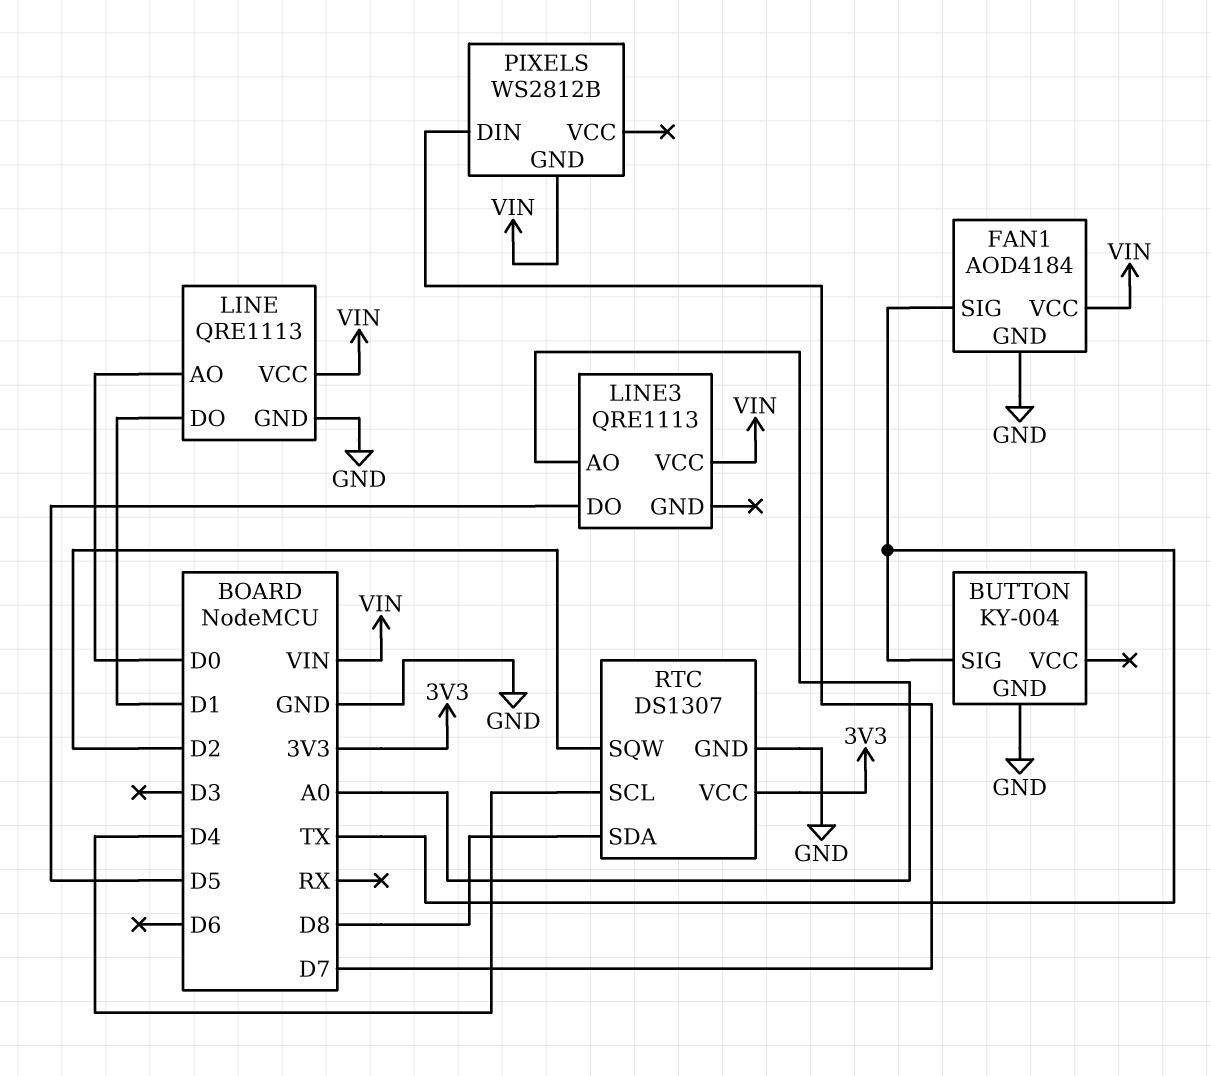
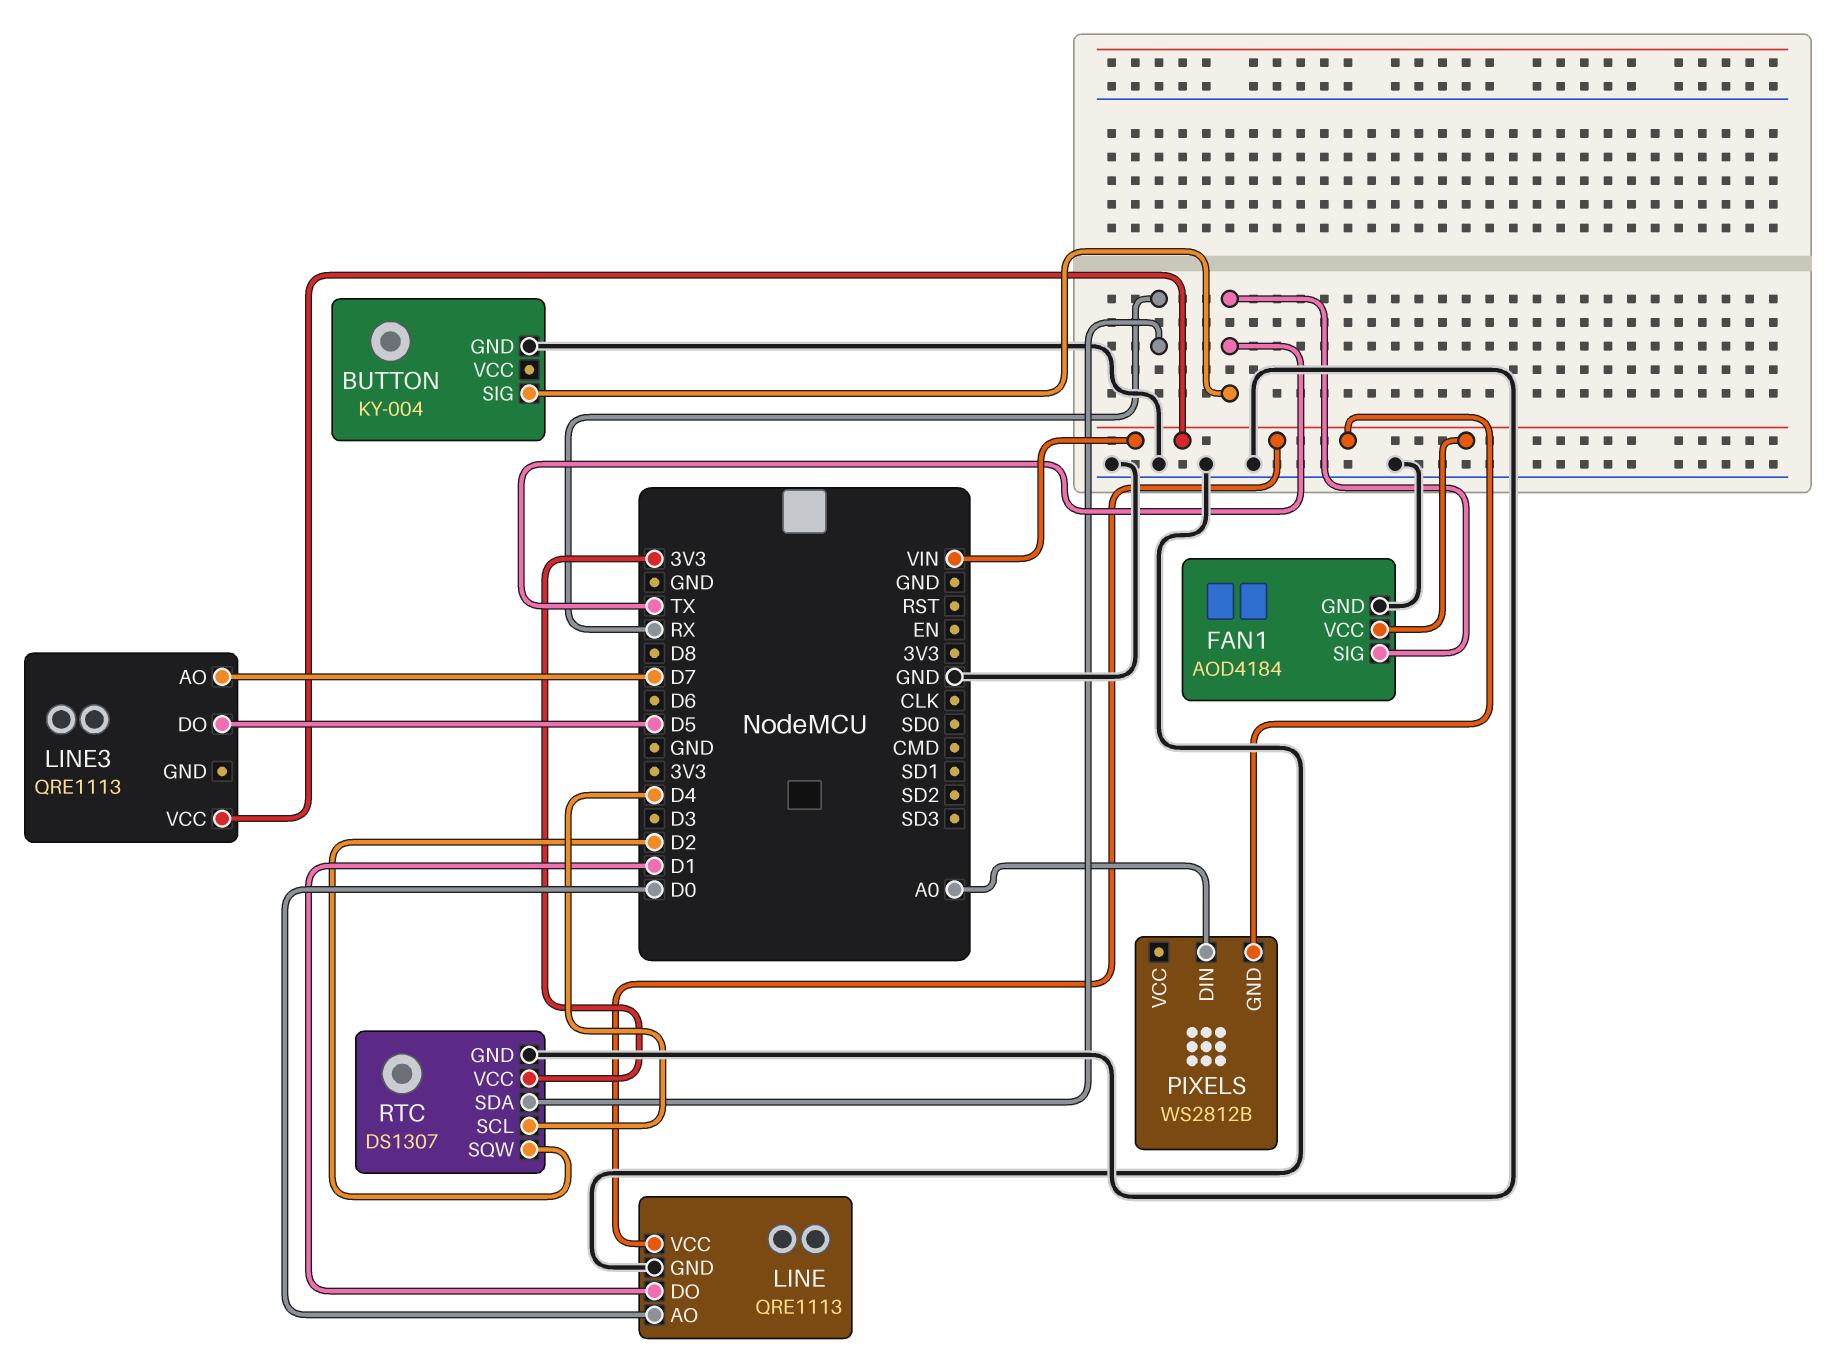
LINE3 pin AO: A0 -> D7
PIXELS pin DIN: D7 -> A0
RTC pin SDA: D8 -> RX

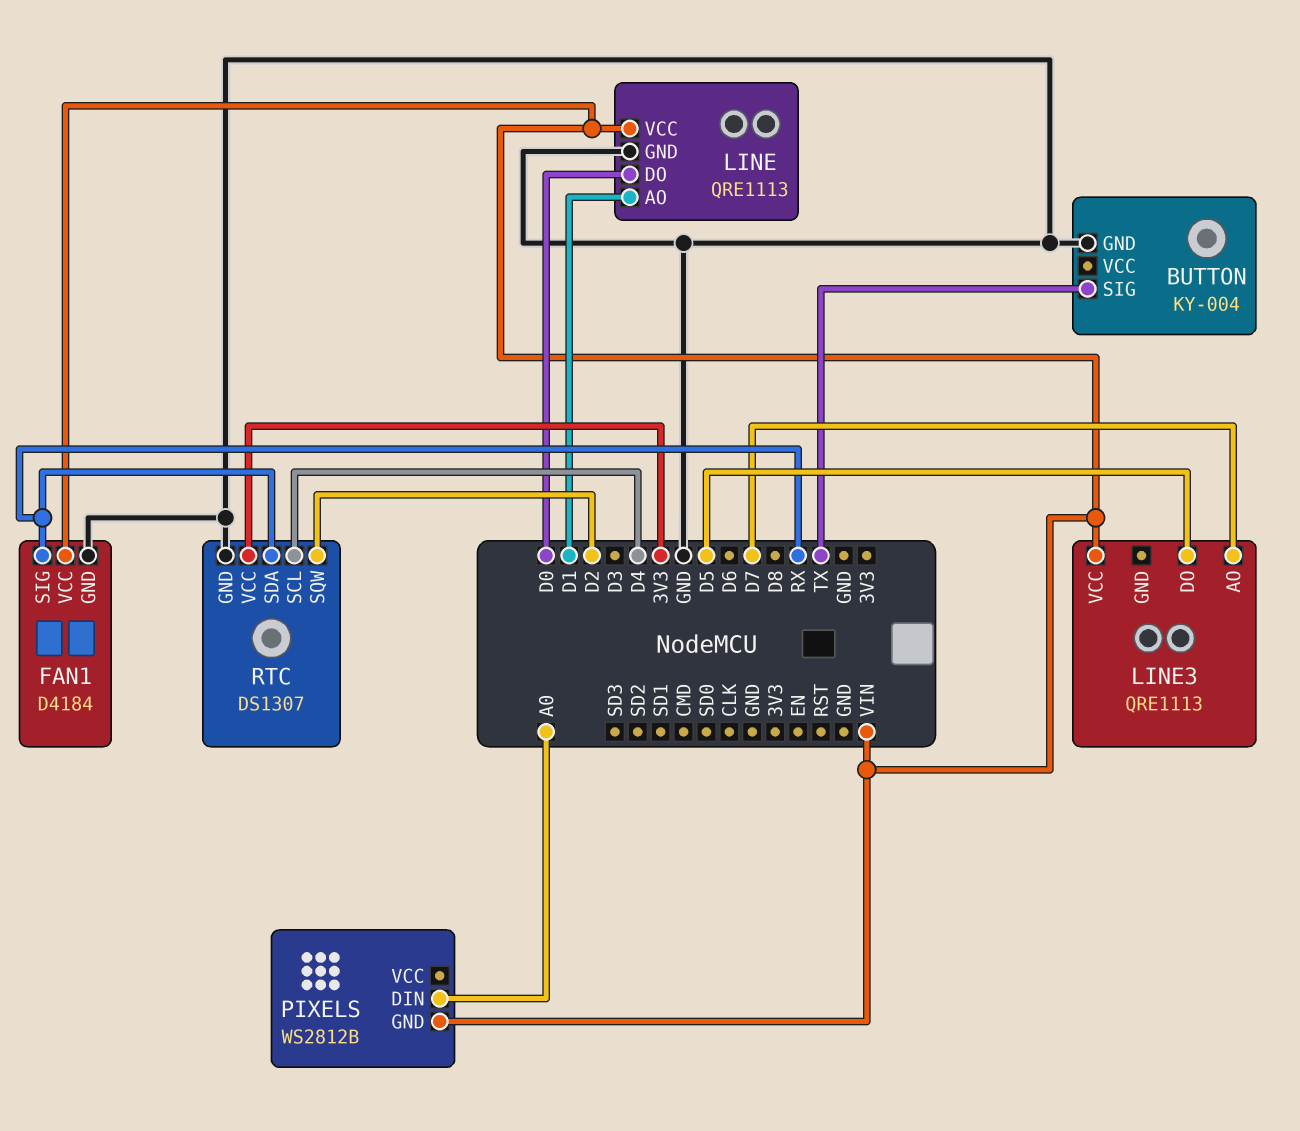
FAN1: AOD4184 -> D4184
FAN1 pin SIG: TX -> RX
LINE pin AO: D0 -> D1
LINE pin DO: D1 -> D0

